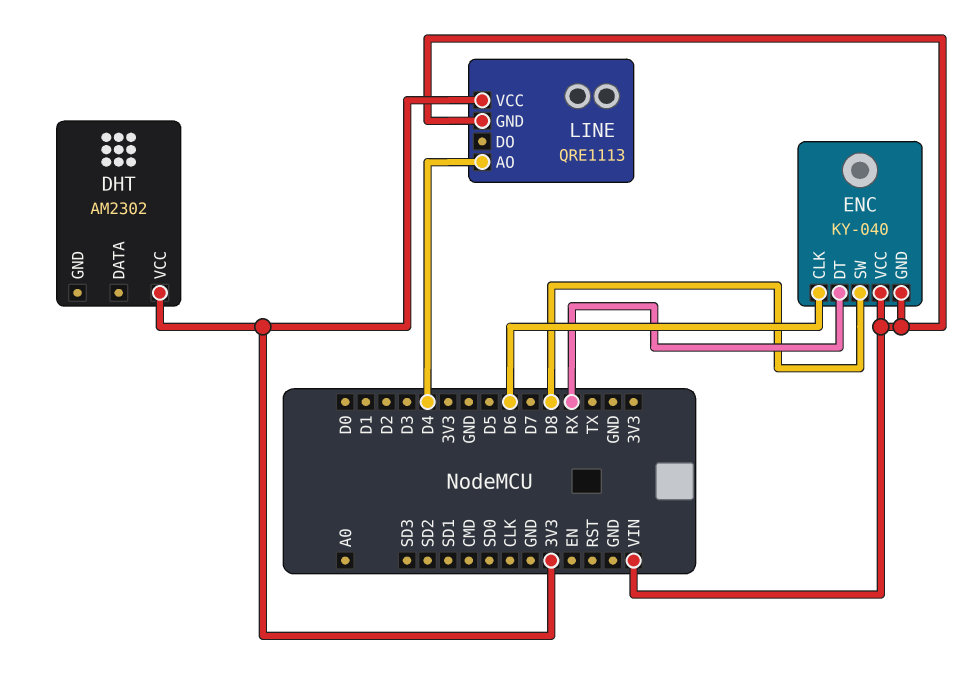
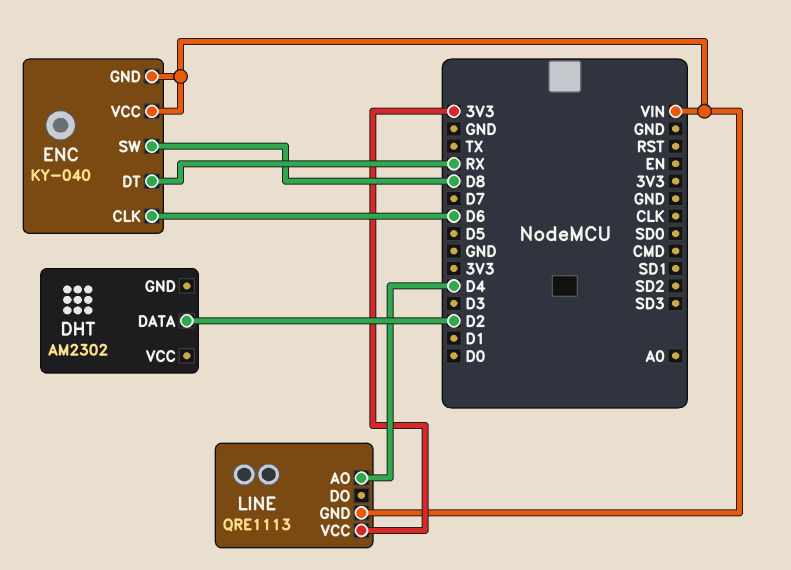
DHT pin DATA: none -> D2
DHT pin VCC: 3V3 -> none

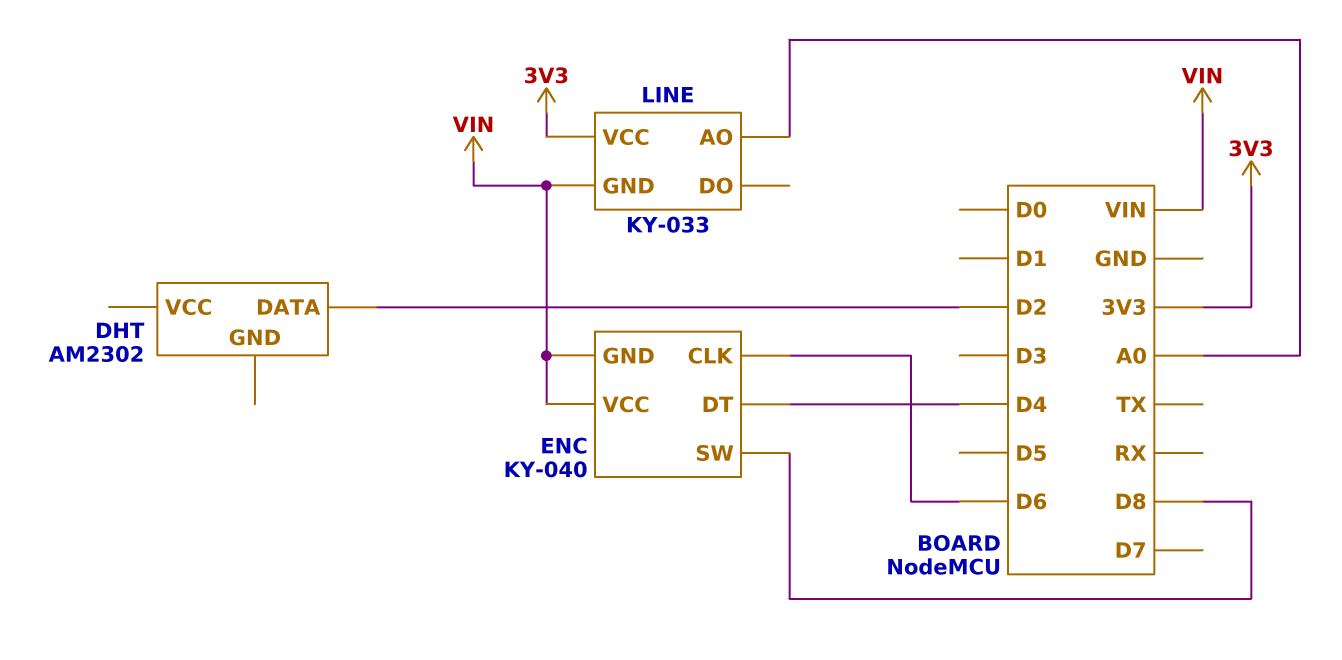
ENC pin DT: RX -> D4
LINE: QRE1113 -> KY-033
LINE pin AO: D4 -> A0

